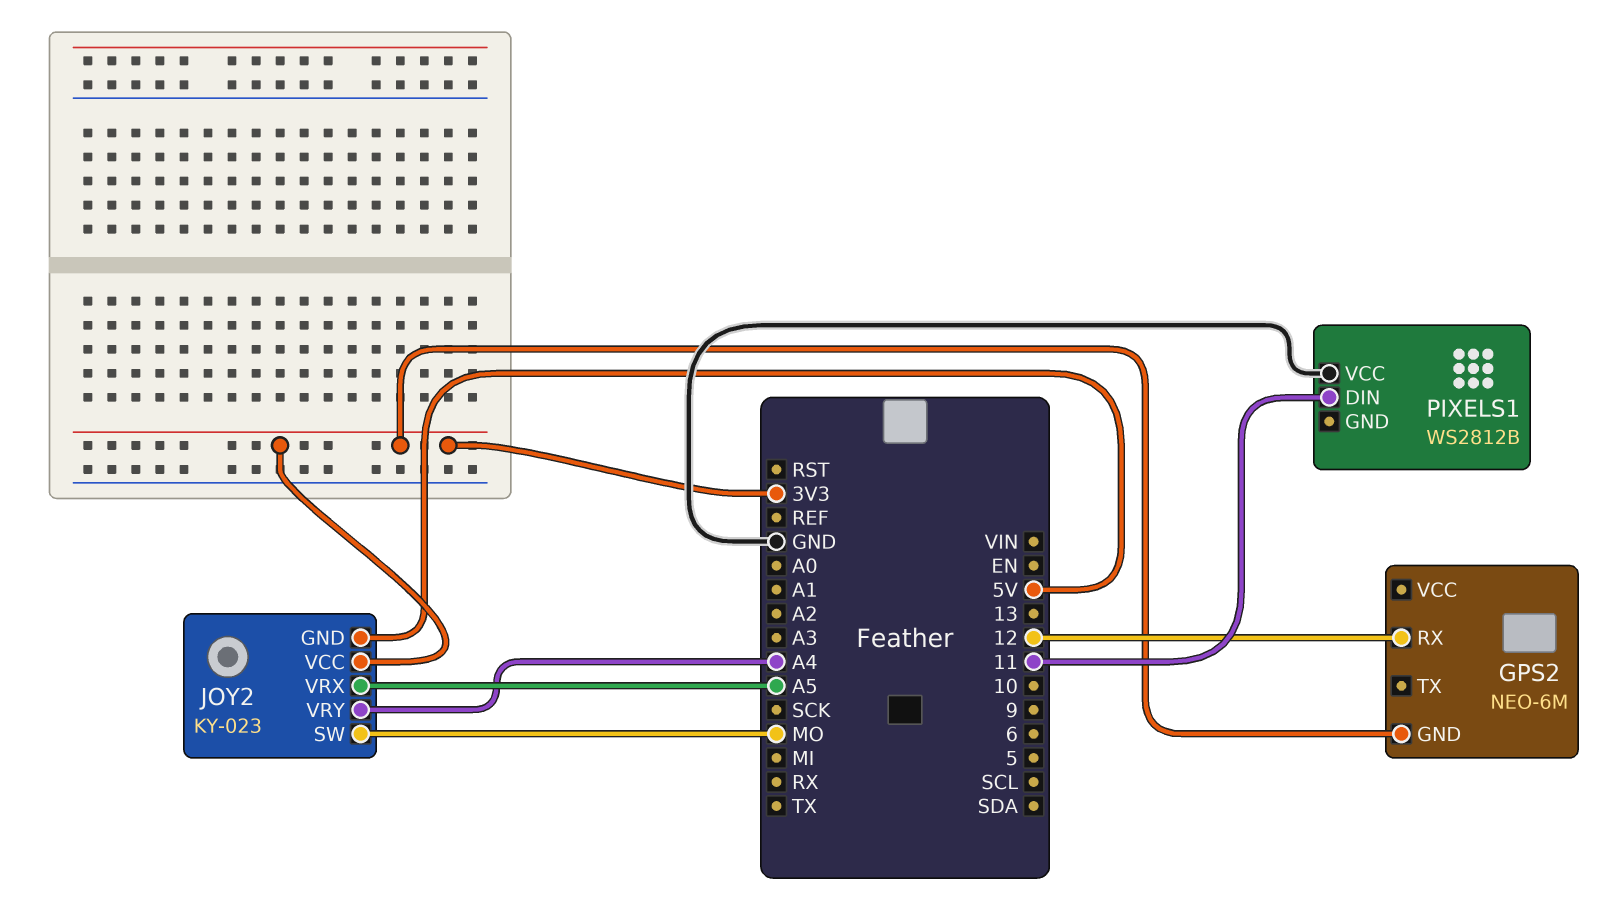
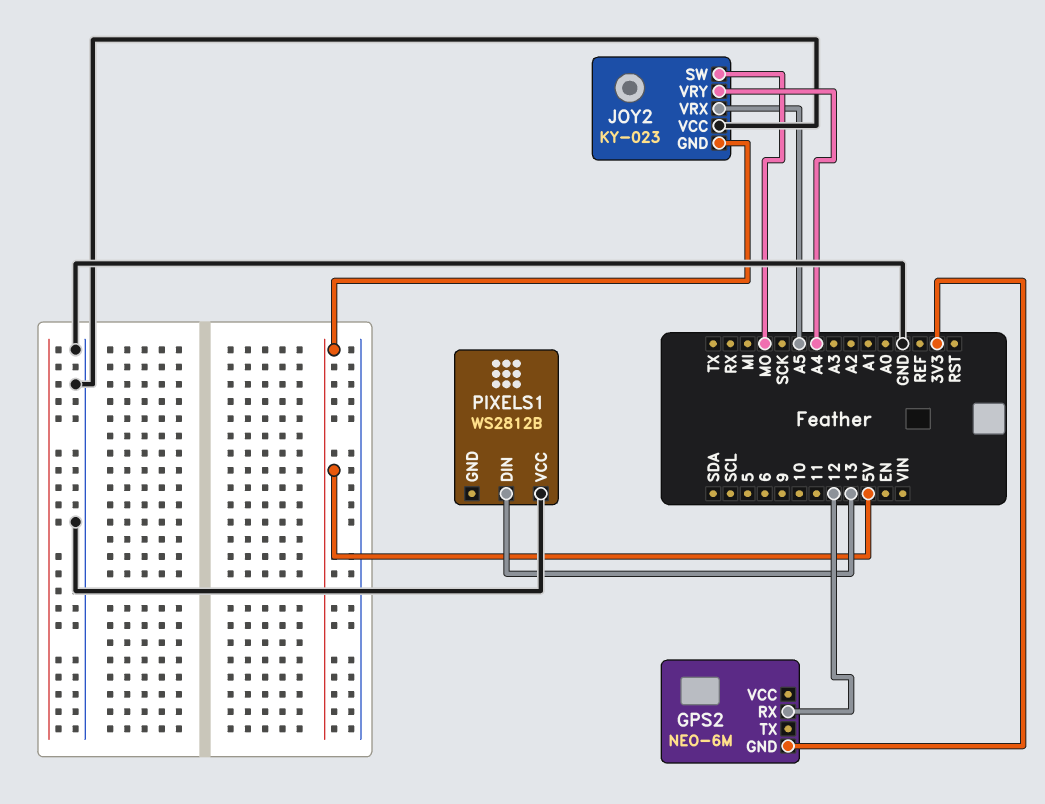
JOY2 pin VCC: 3V3 -> GND
PIXELS1 pin DIN: 11 -> 13

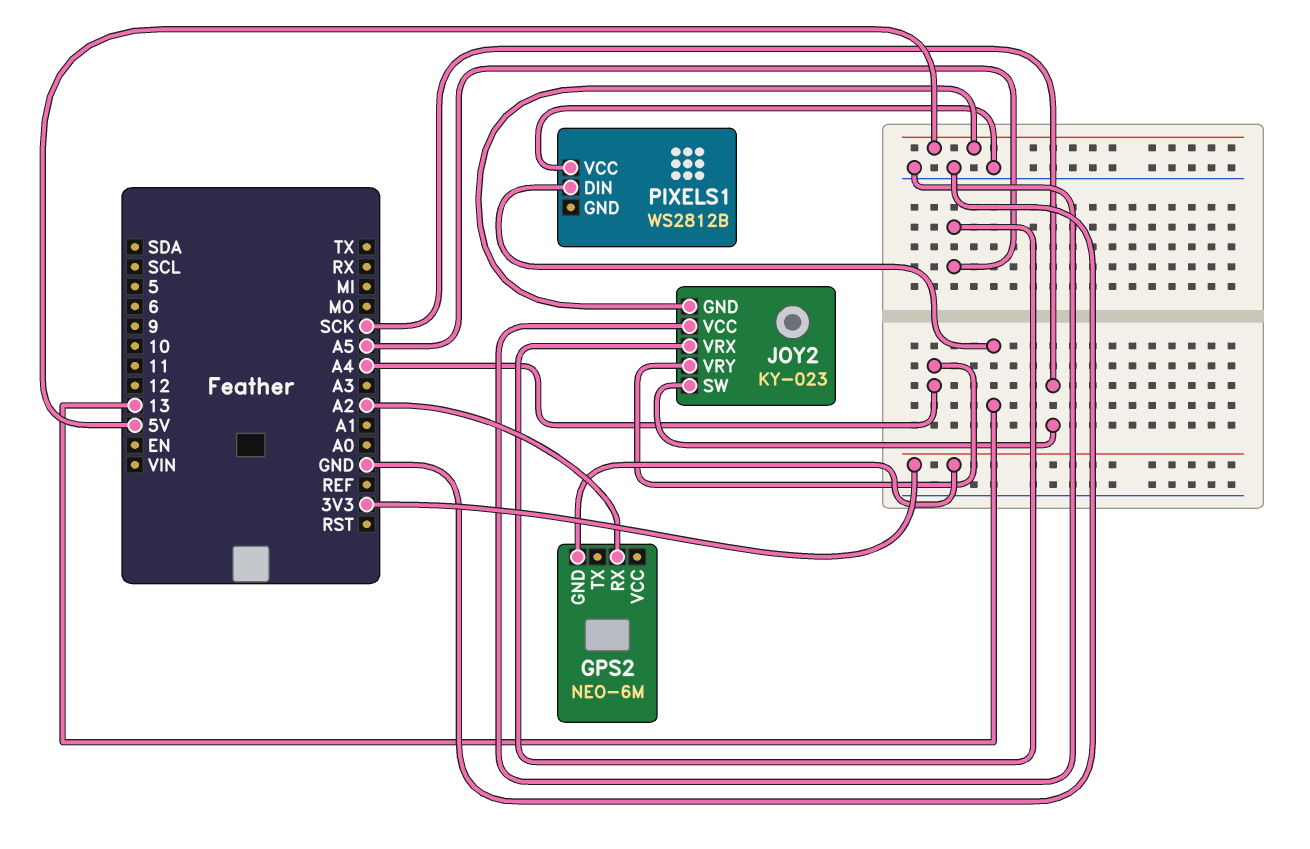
GPS2 pin RX: 12 -> A2
JOY2 pin SW: MO -> SCK

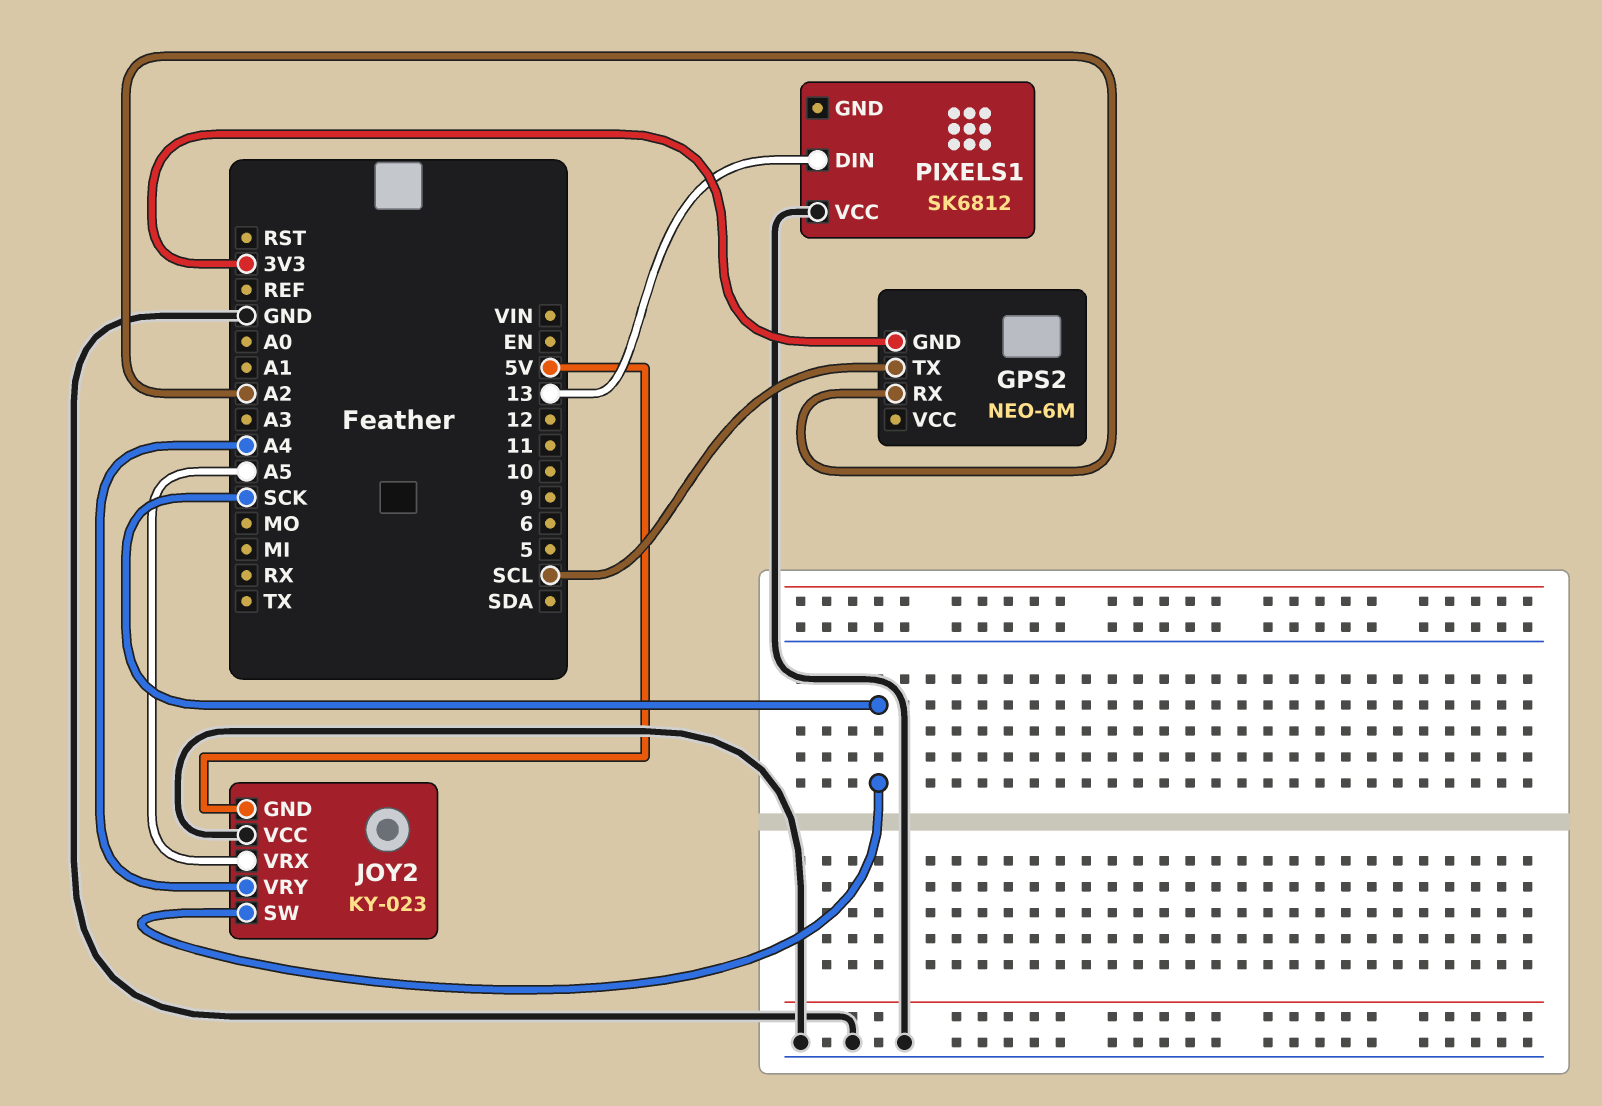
GPS2 pin TX: none -> SCL
PIXELS1: WS2812B -> SK6812

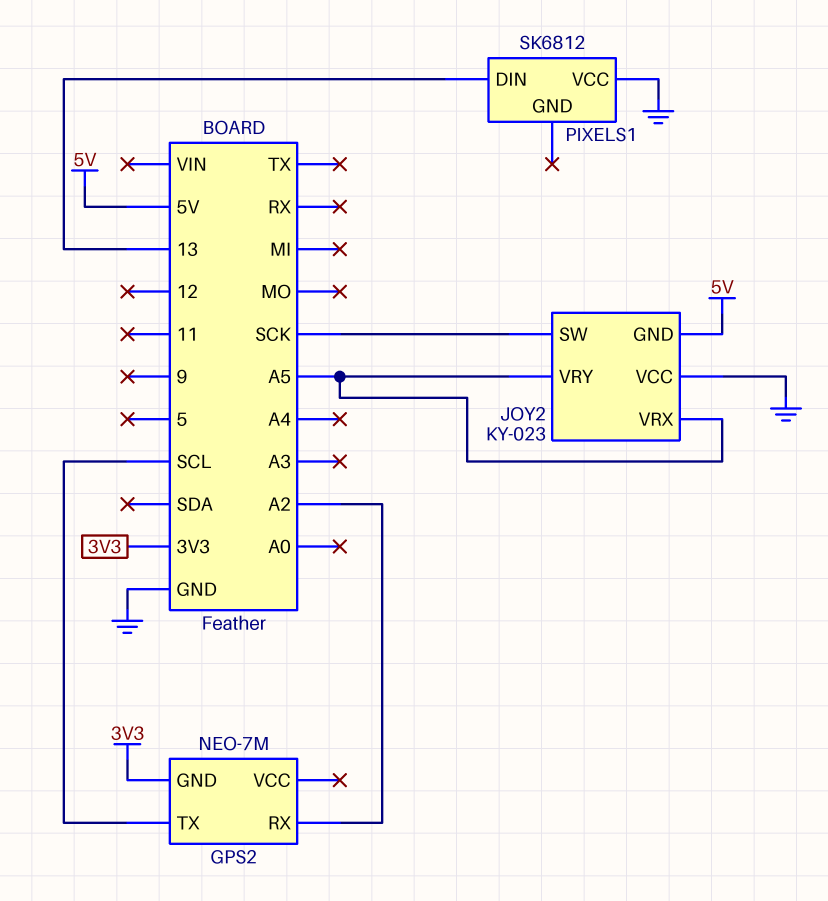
GPS2: NEO-6M -> NEO-7M
JOY2 pin VRY: A4 -> A5

